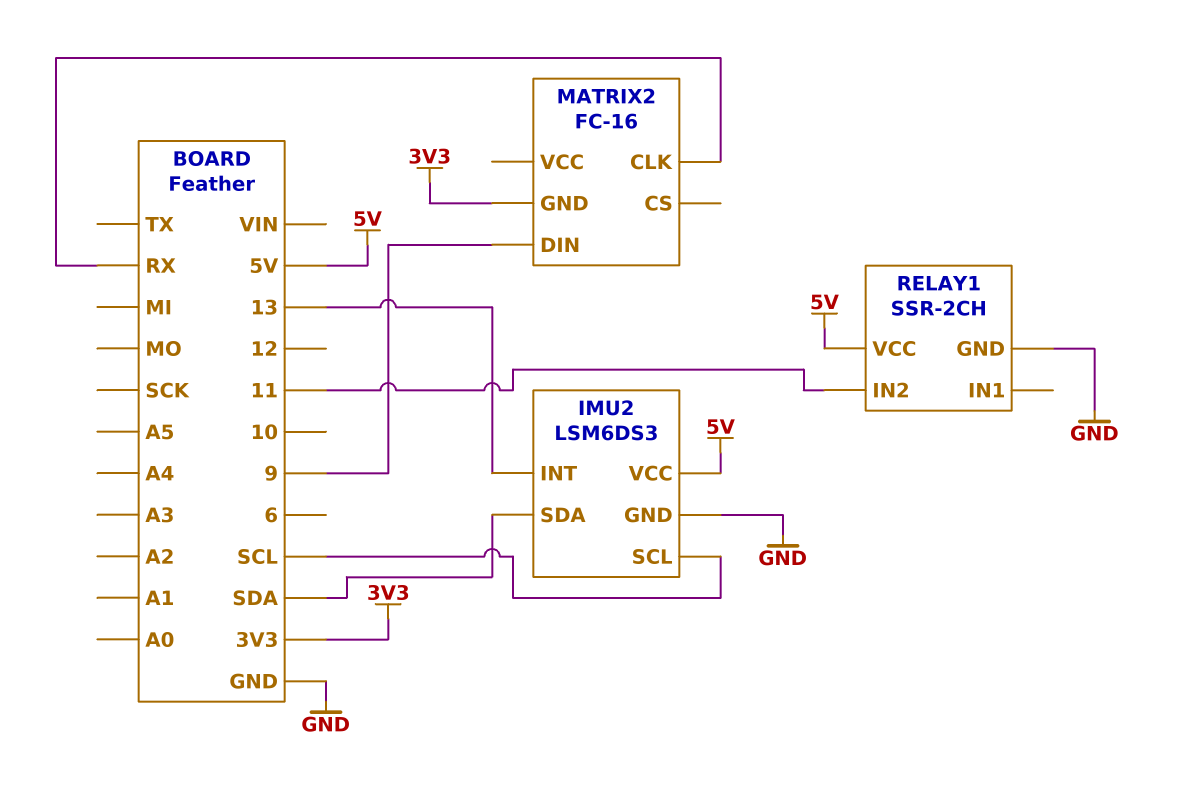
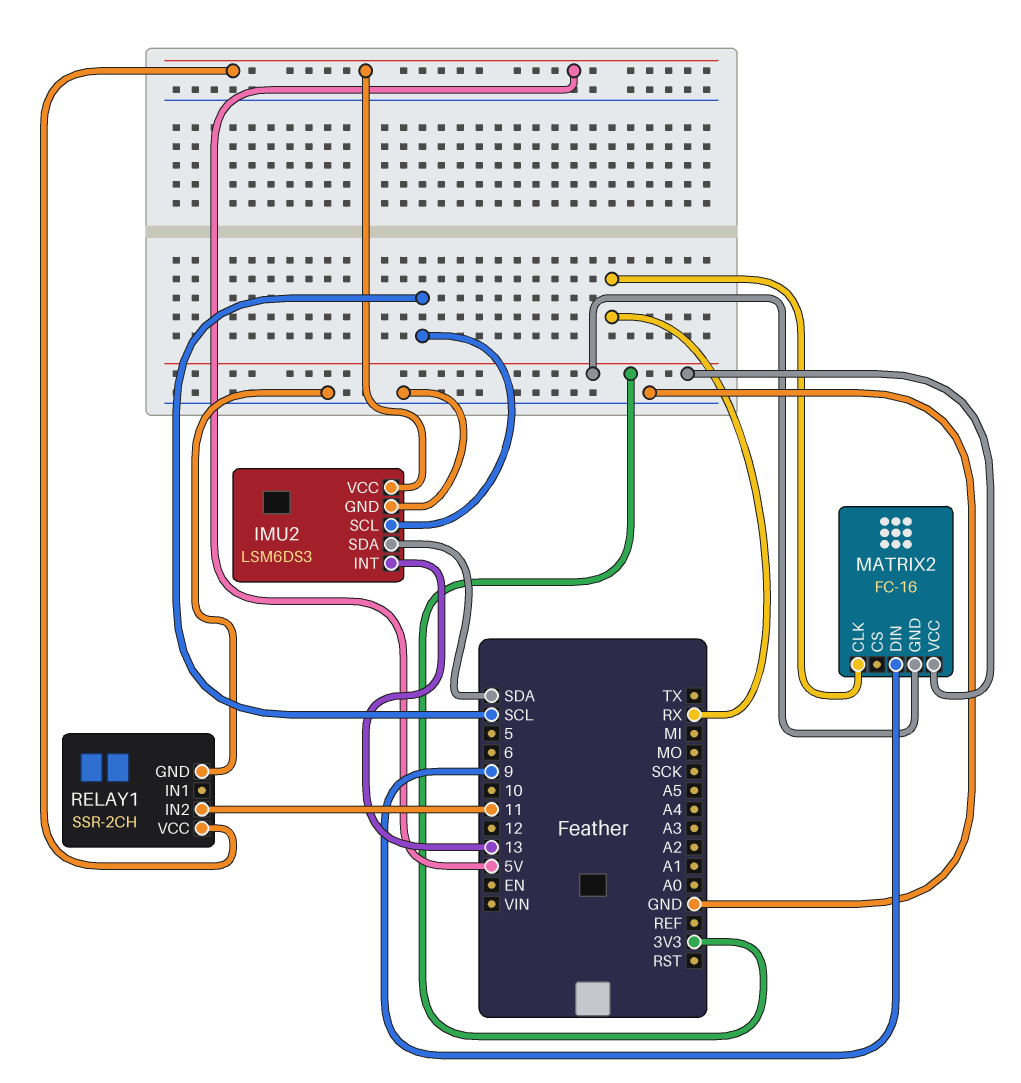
MATRIX2 pin VCC: none -> 3V3

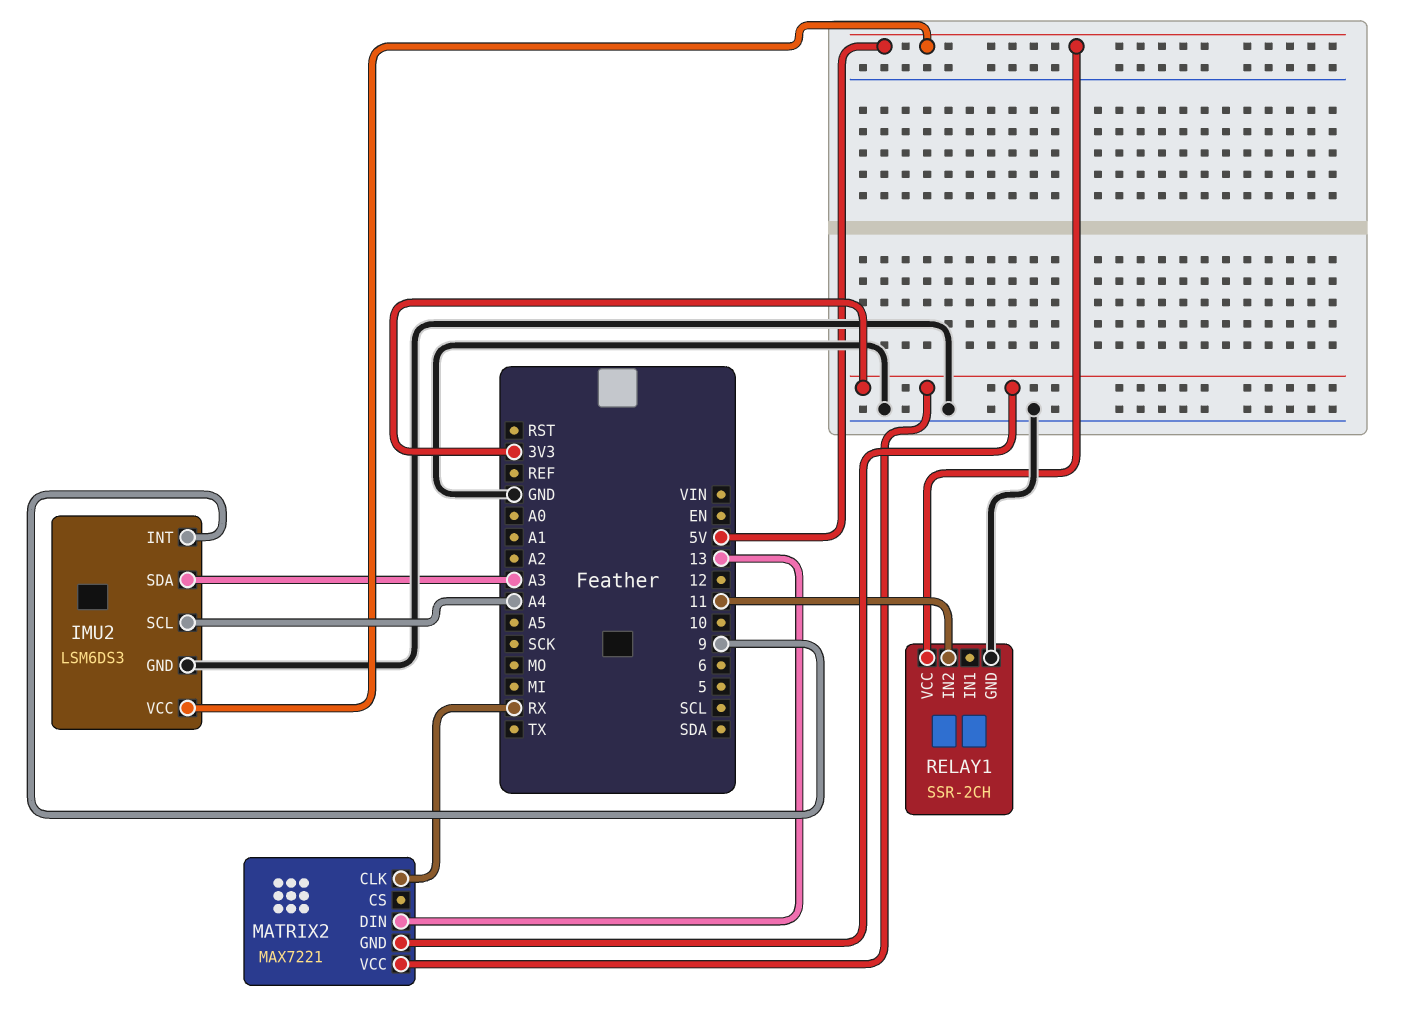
IMU2 pin INT: 13 -> 9
IMU2 pin SCL: SCL -> A4
IMU2 pin SDA: SDA -> A3
MATRIX2: FC-16 -> MAX7221
MATRIX2 pin DIN: 9 -> 13

